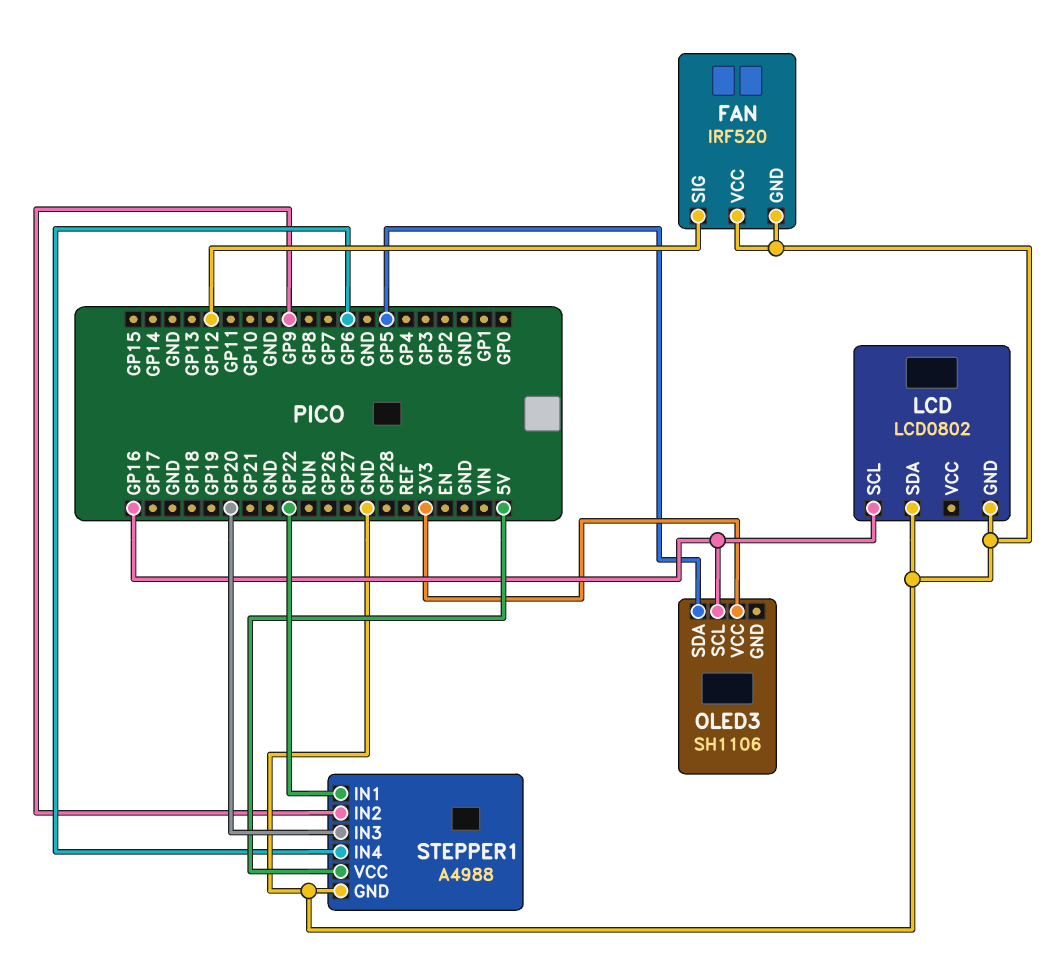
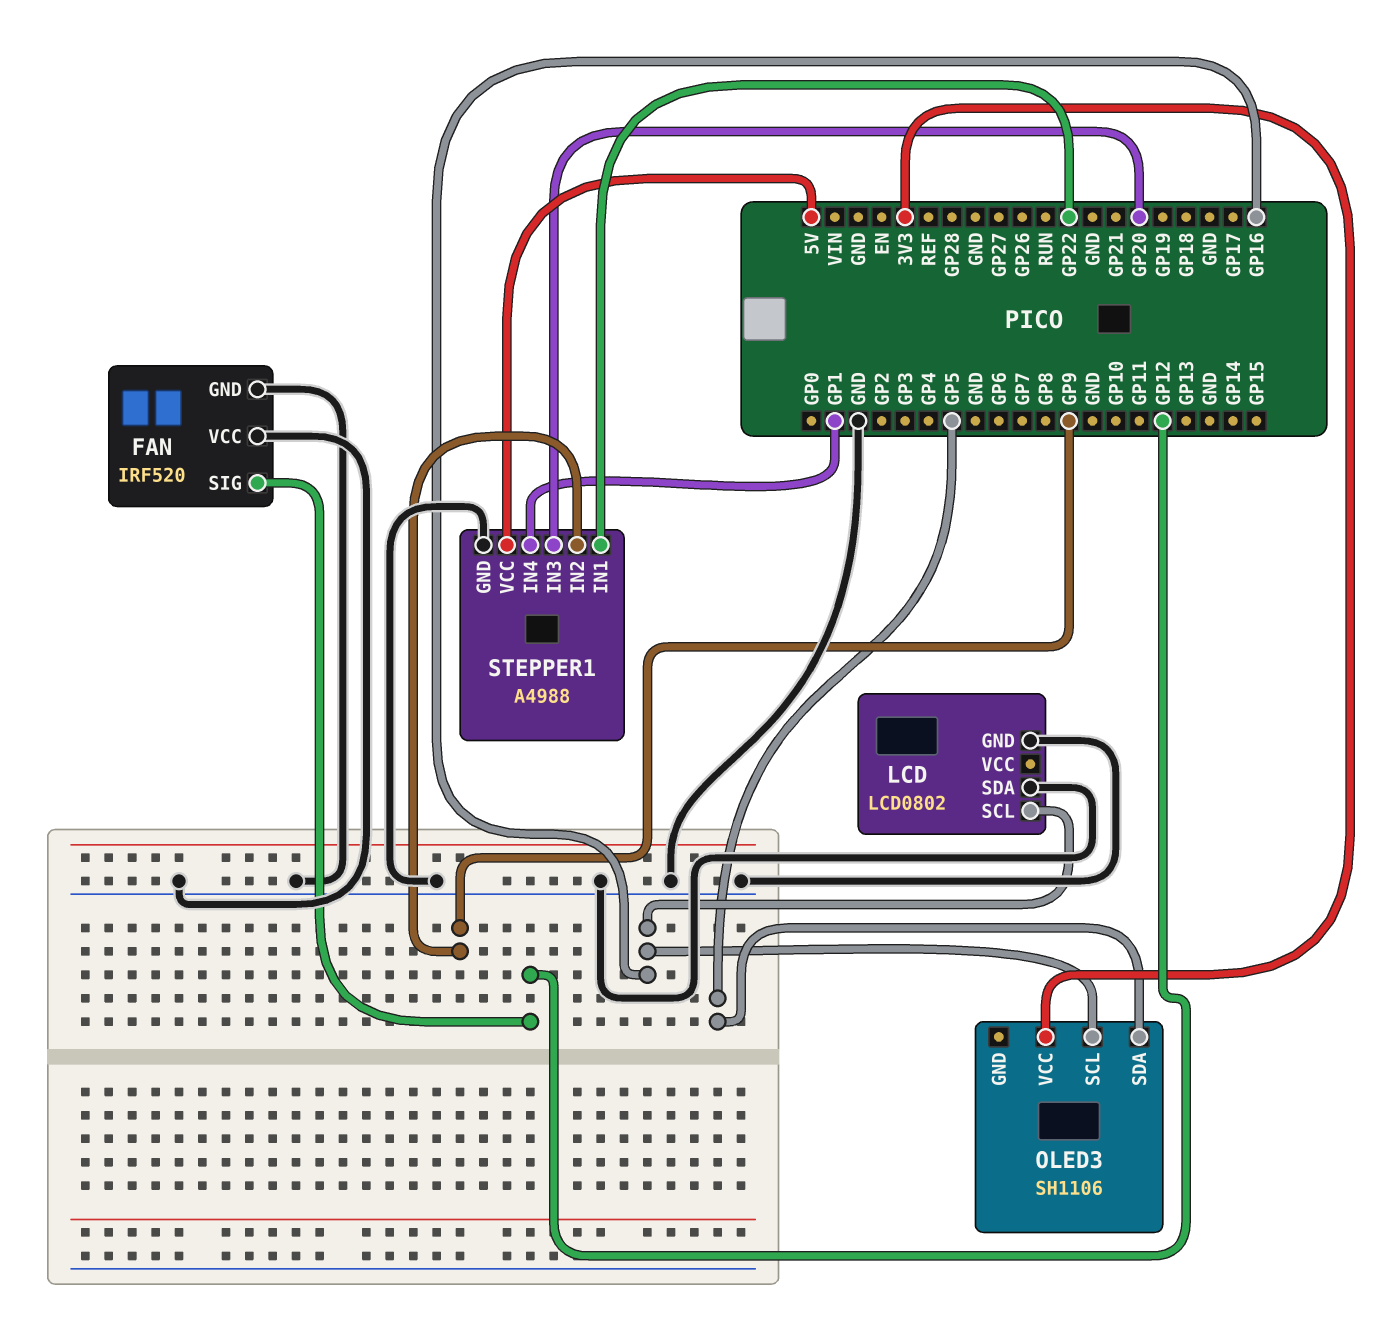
STEPPER1 pin IN4: GP6 -> GP1

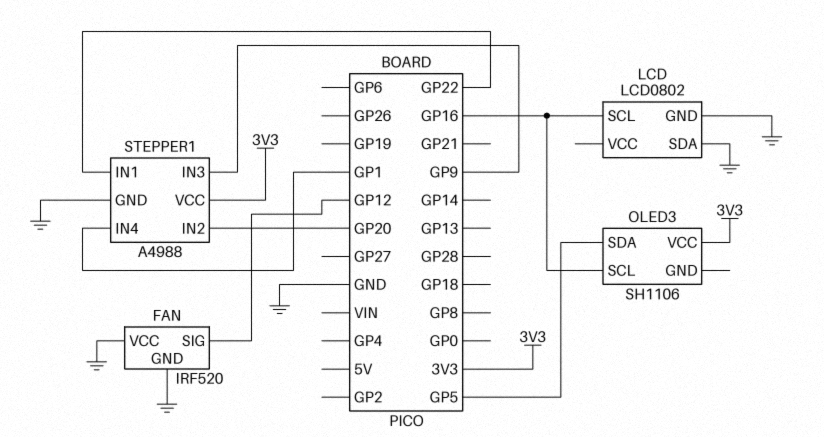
STEPPER1 pin IN2: GP9 -> GP20
STEPPER1 pin IN3: GP20 -> GP9
STEPPER1 pin VCC: 5V -> 3V3

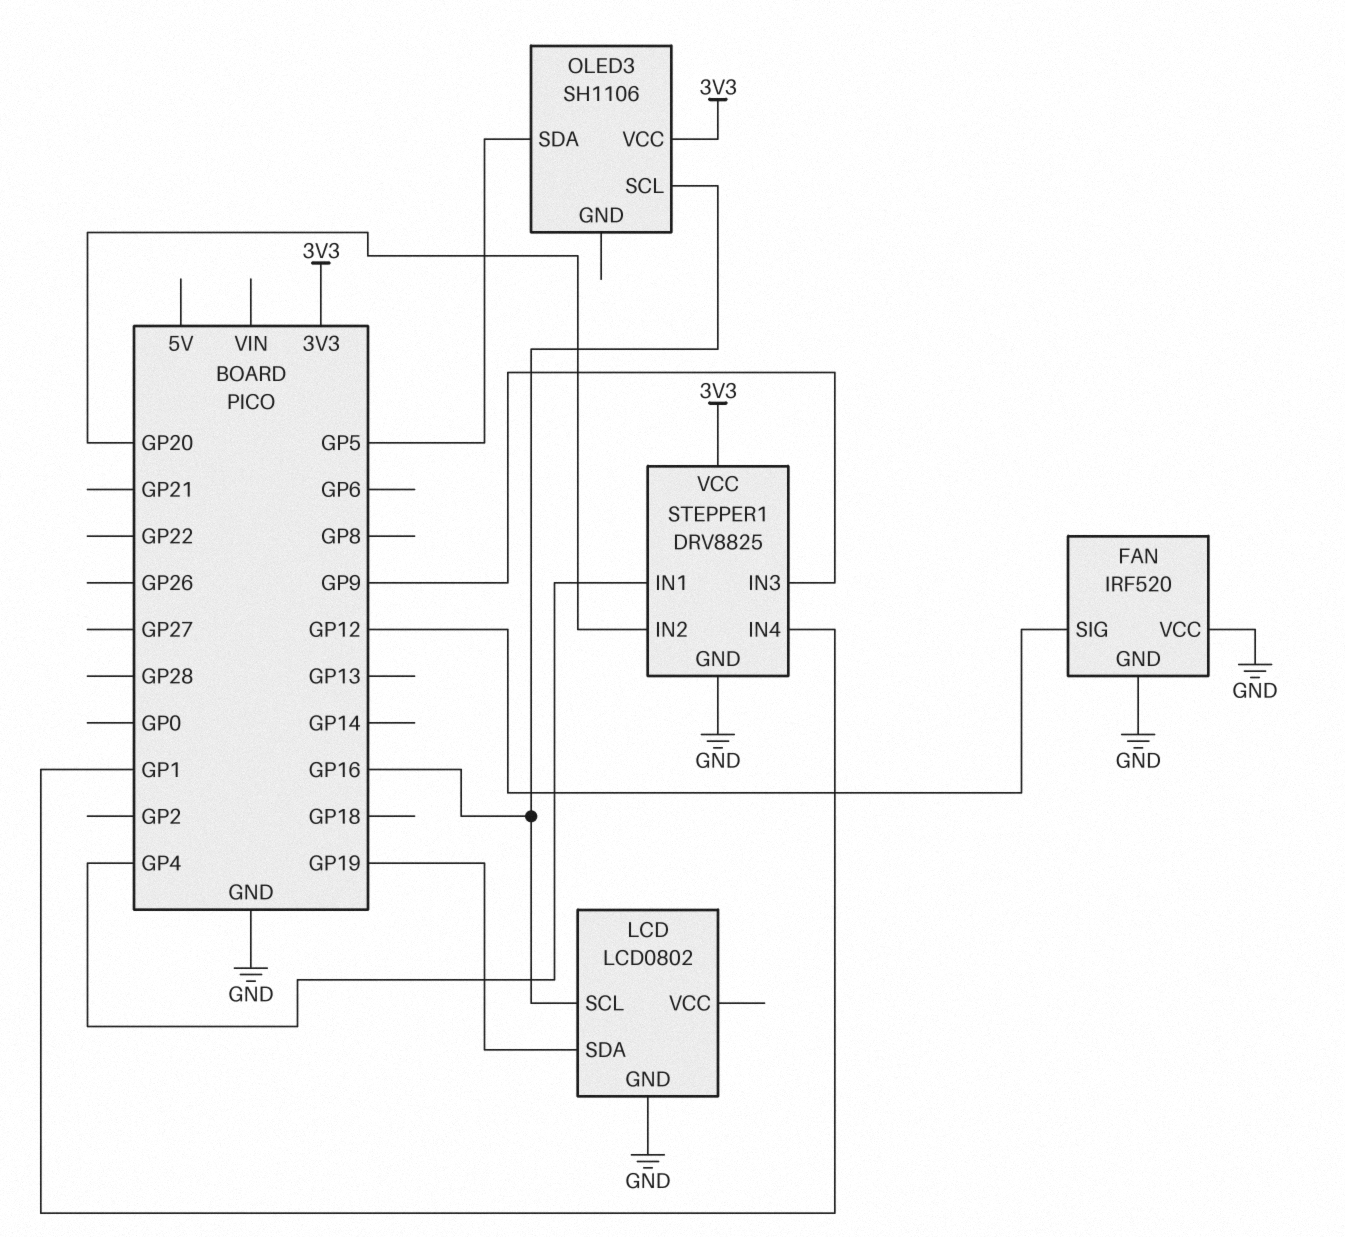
LCD pin SDA: GND -> GP19
STEPPER1: A4988 -> DRV8825
STEPPER1 pin IN1: GP22 -> GP4

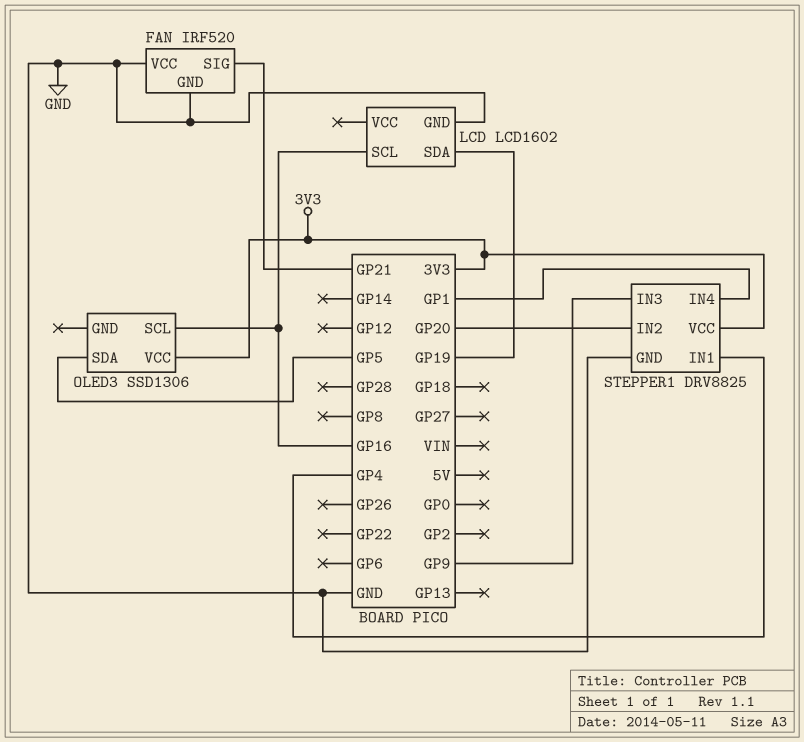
FAN pin SIG: GP12 -> GP21
LCD: LCD0802 -> LCD1602
OLED3: SH1106 -> SSD1306

